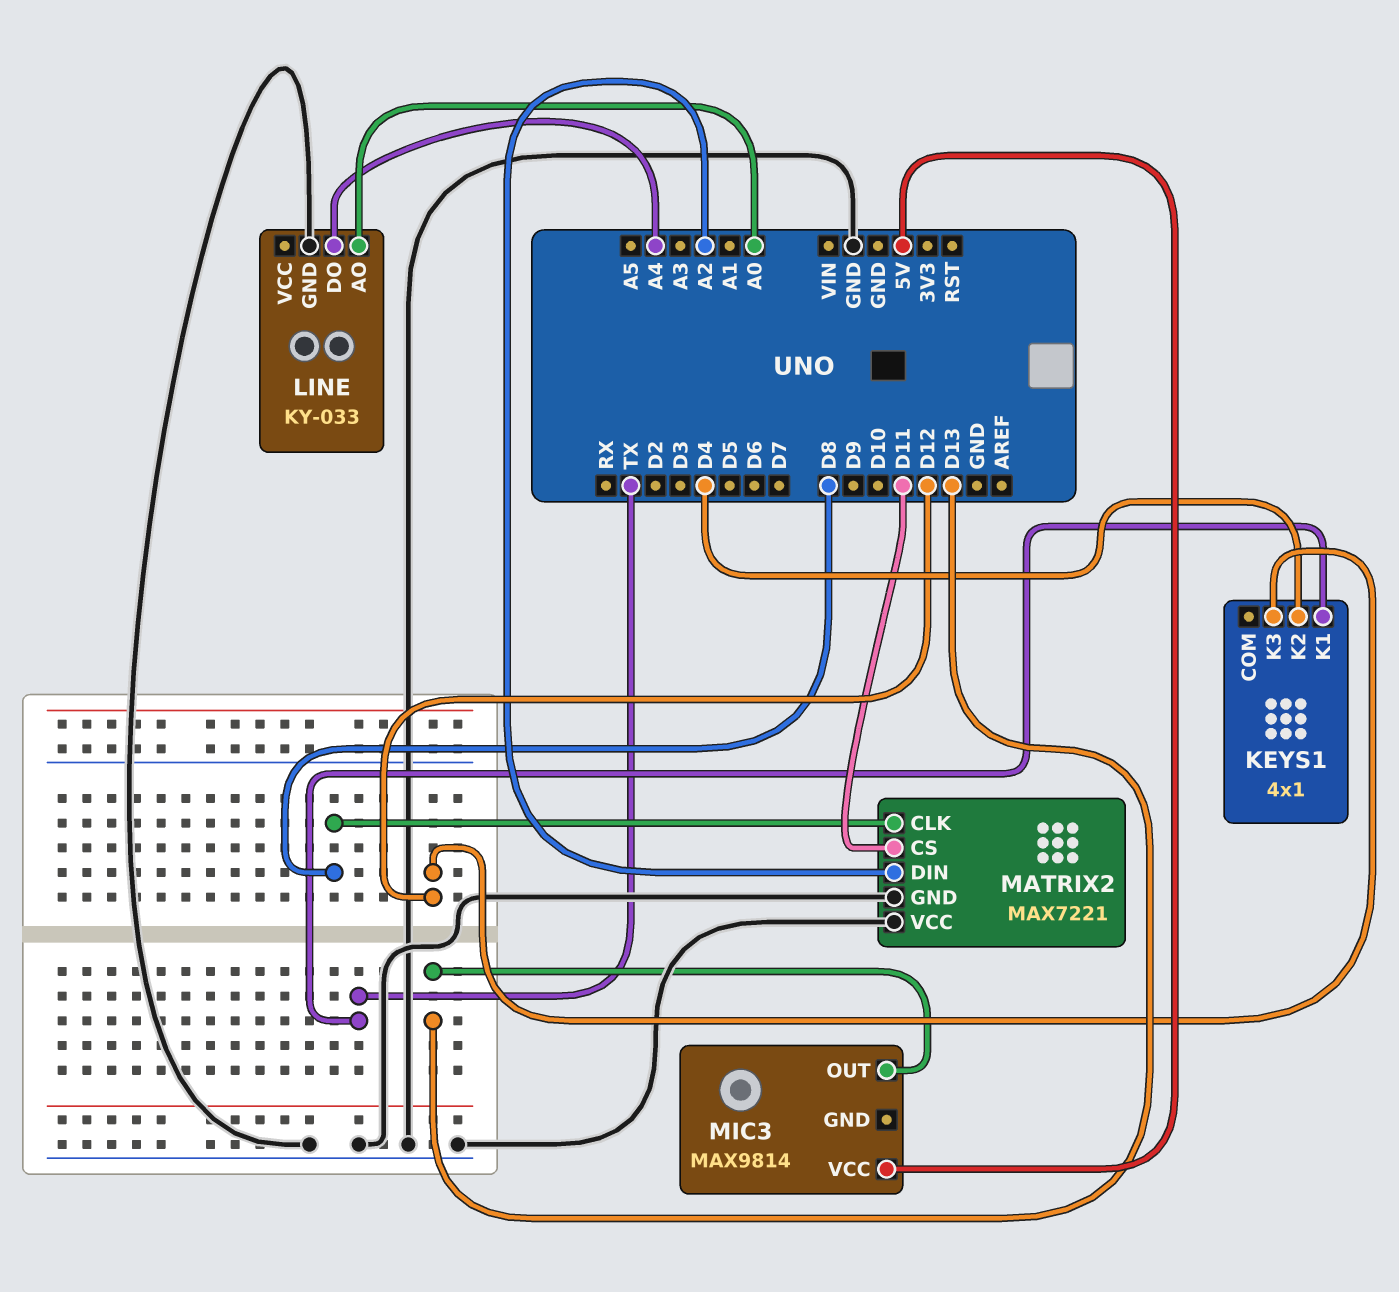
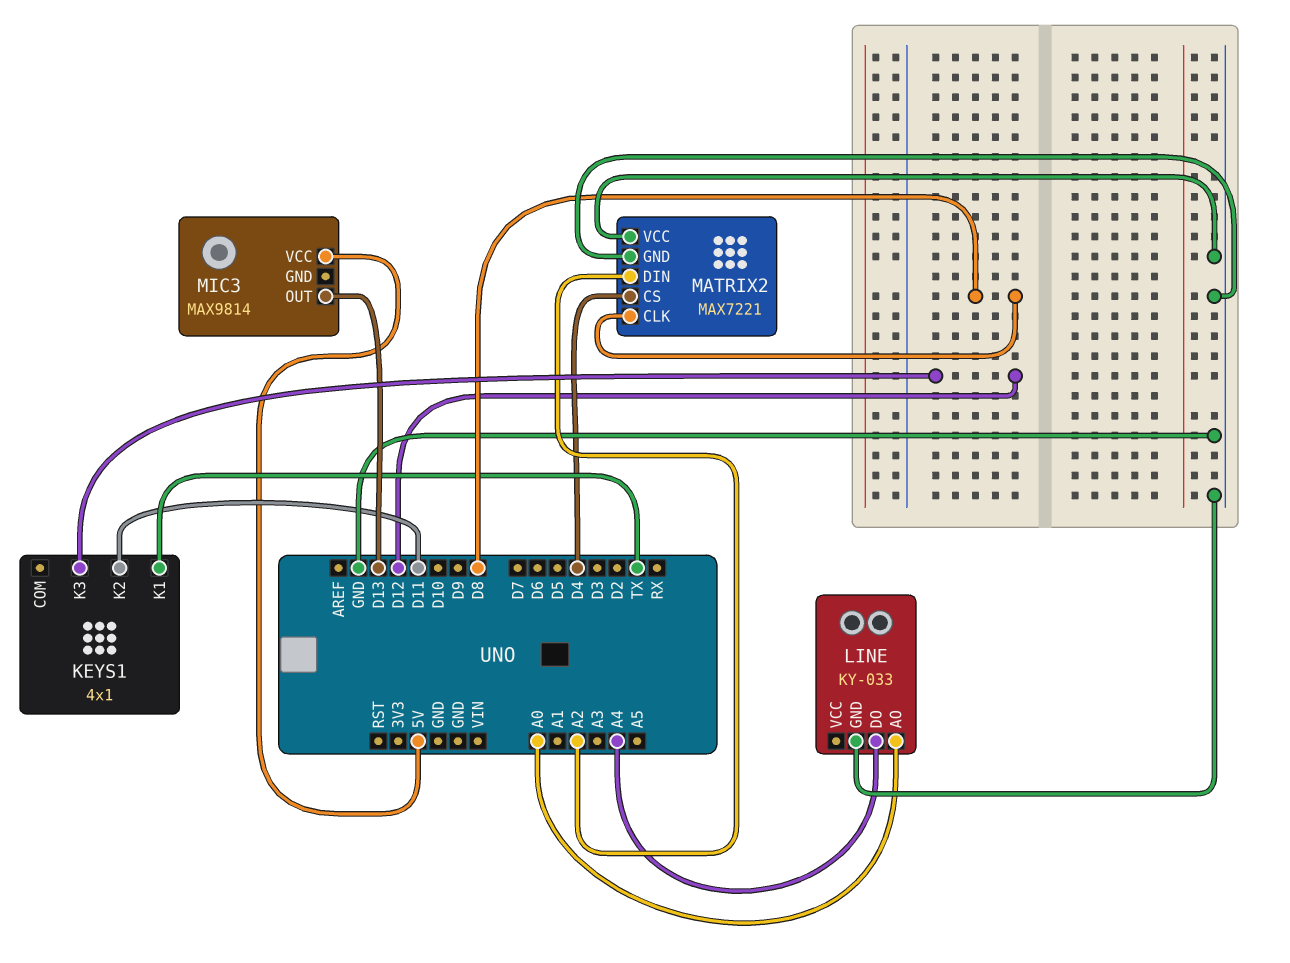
KEYS1 pin K2: D4 -> D11
MATRIX2 pin CS: D11 -> D4

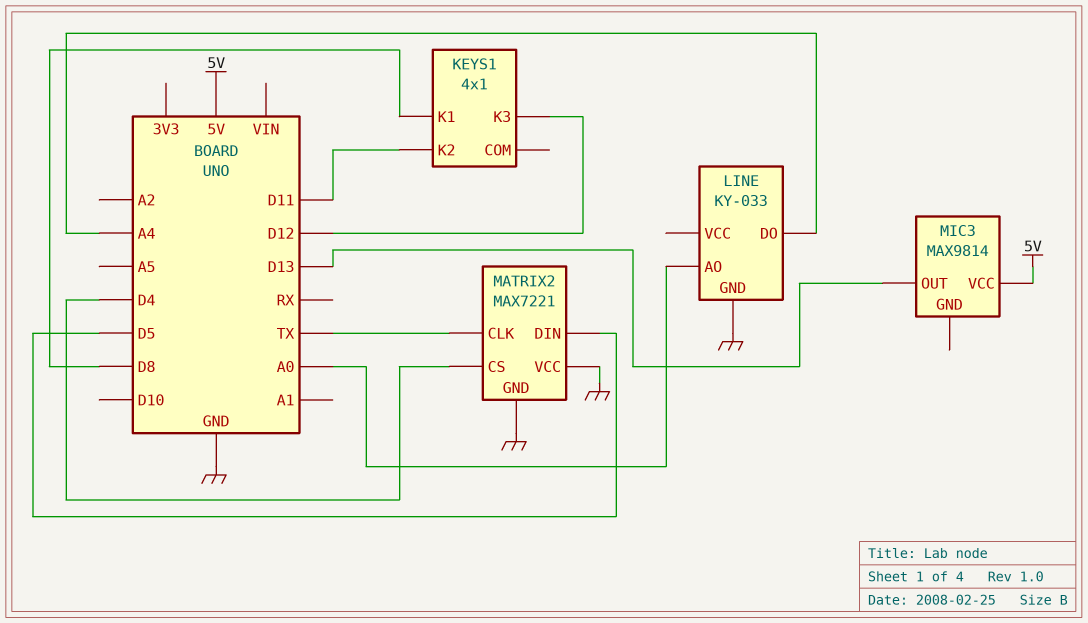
KEYS1 pin K1: TX -> D8
MATRIX2 pin CLK: D8 -> TX
MATRIX2 pin DIN: A2 -> D5

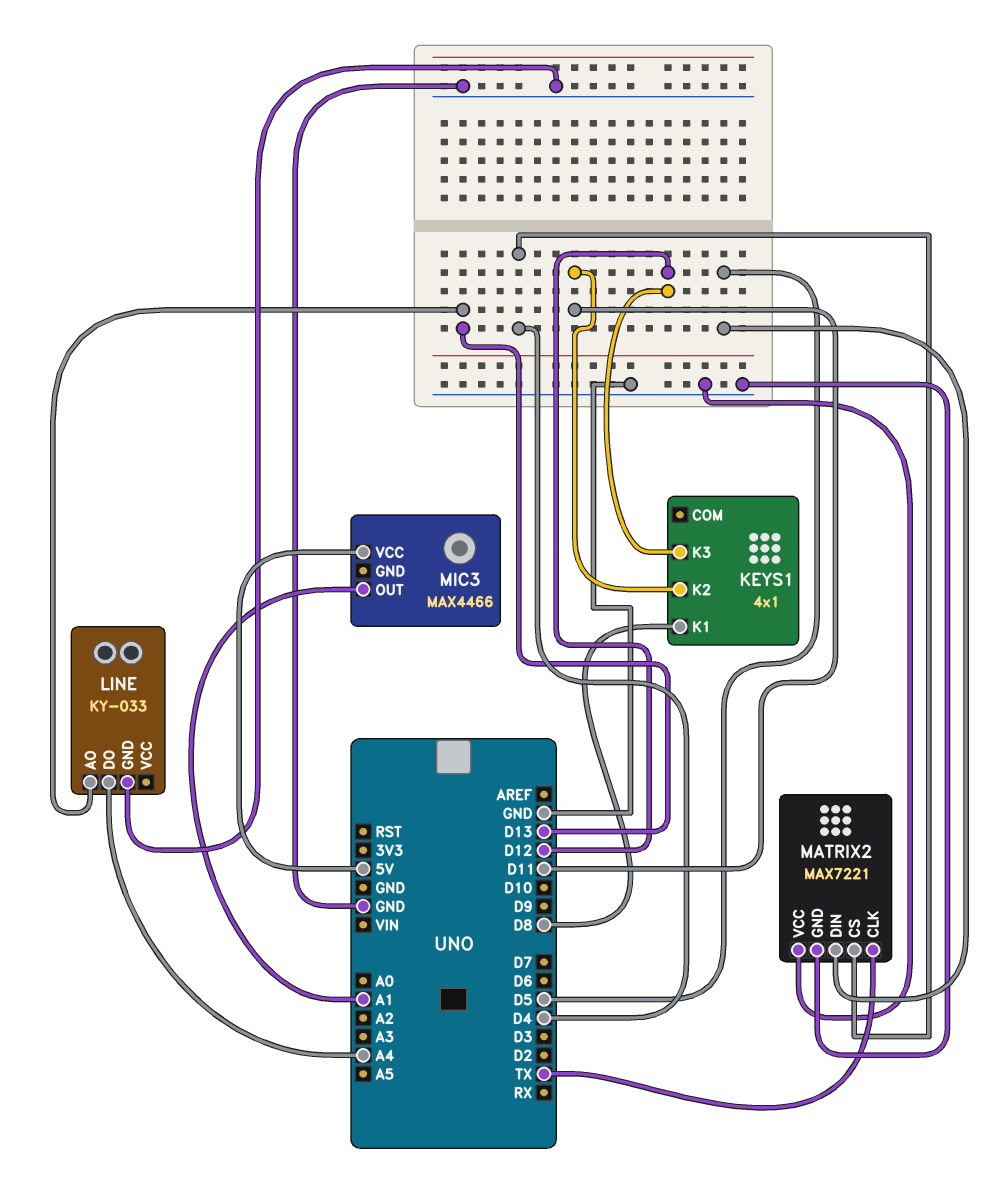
LINE pin AO: A0 -> D13
MIC3: MAX9814 -> MAX4466
MIC3 pin OUT: D13 -> A1

